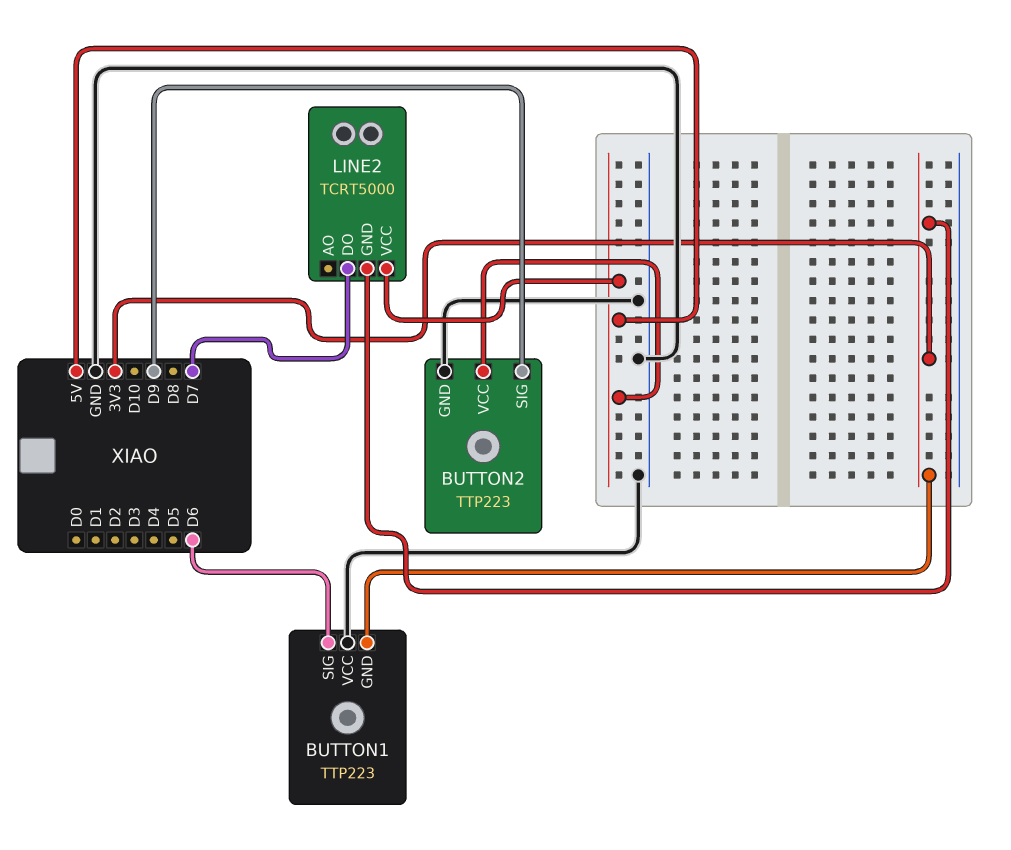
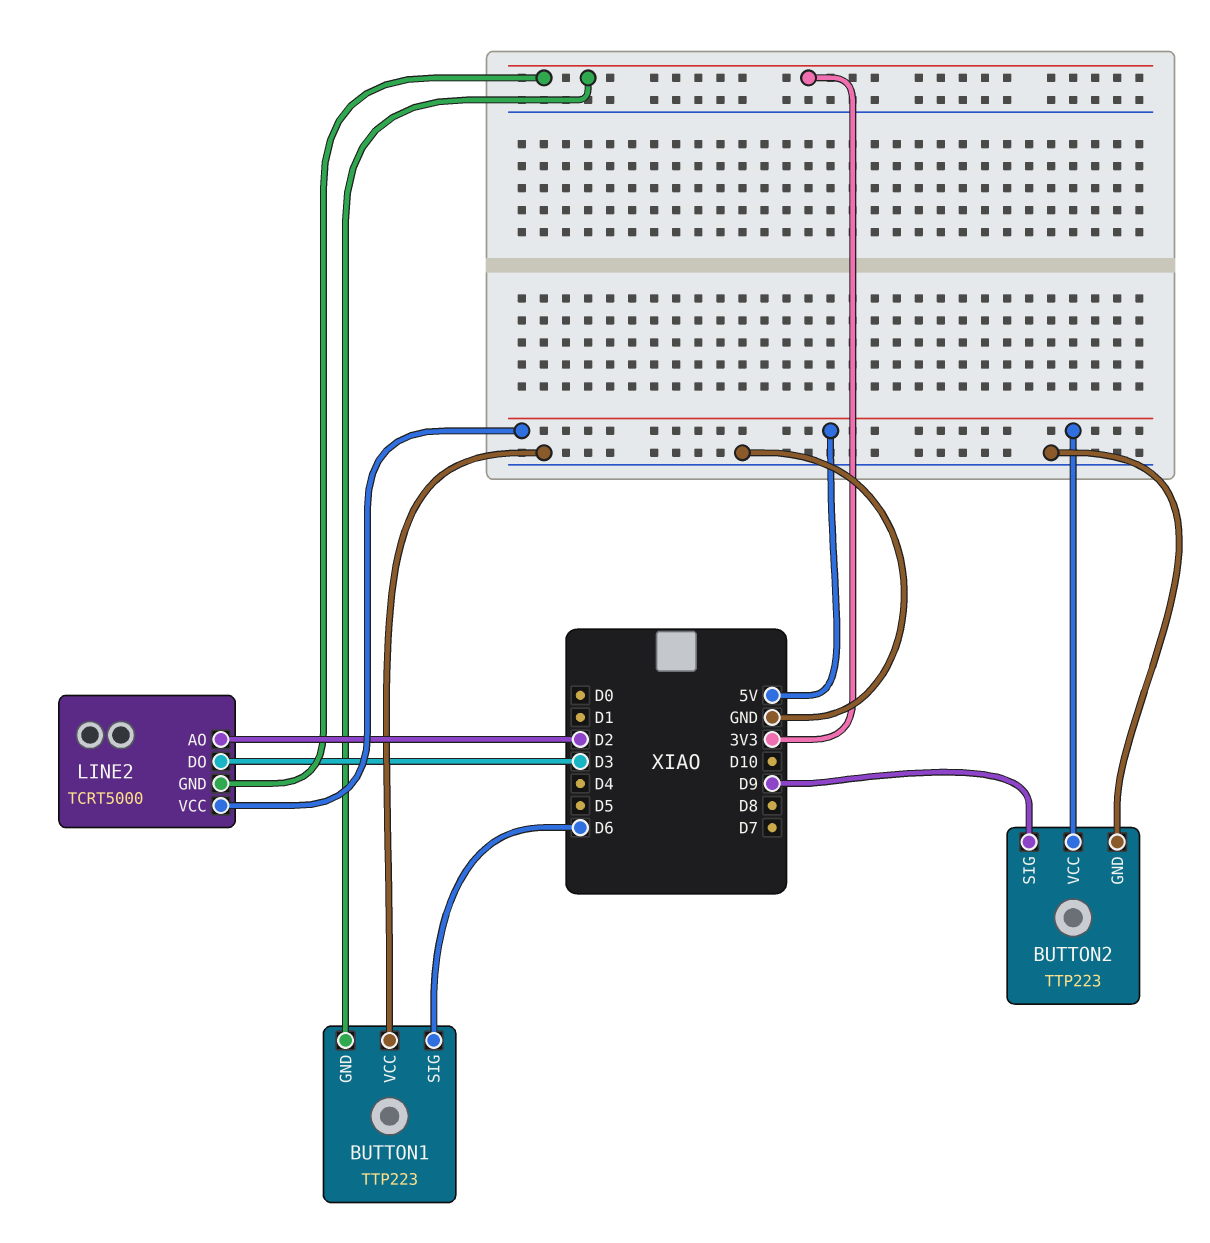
LINE2 pin AO: none -> D2
LINE2 pin DO: D7 -> D3

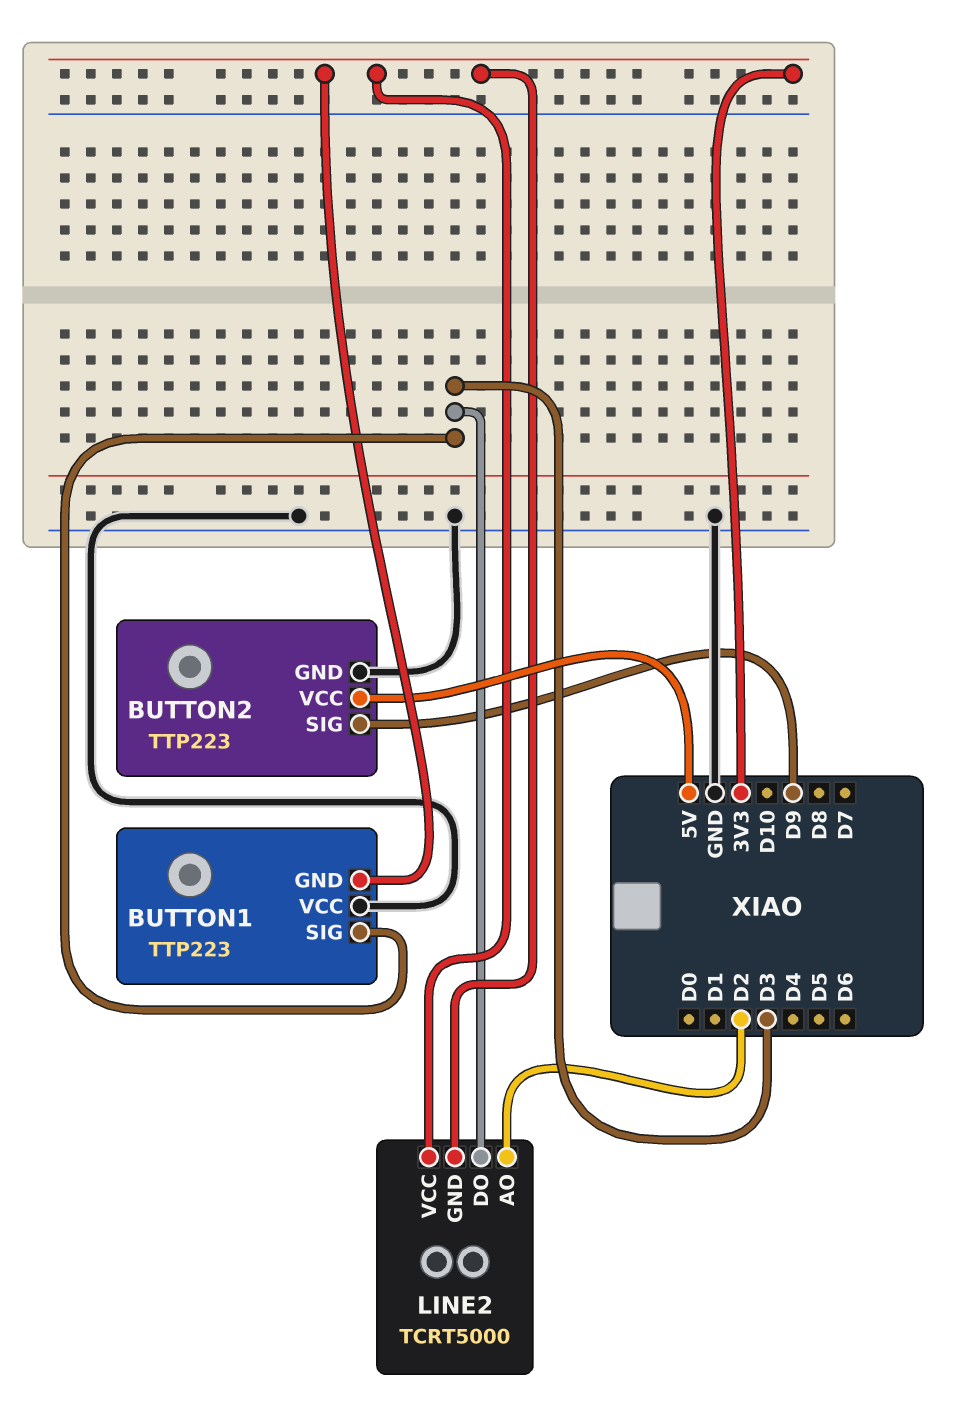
BUTTON1 pin SIG: D6 -> D3
LINE2 pin VCC: 5V -> 3V3

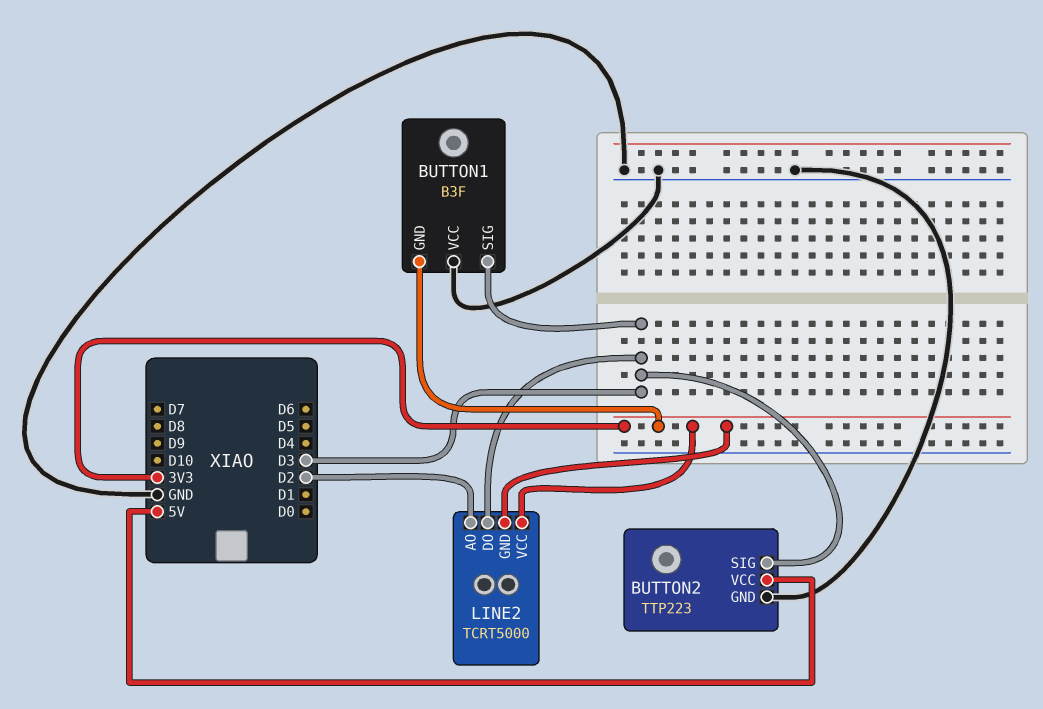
BUTTON1: TTP223 -> B3F
BUTTON2 pin SIG: D9 -> D3

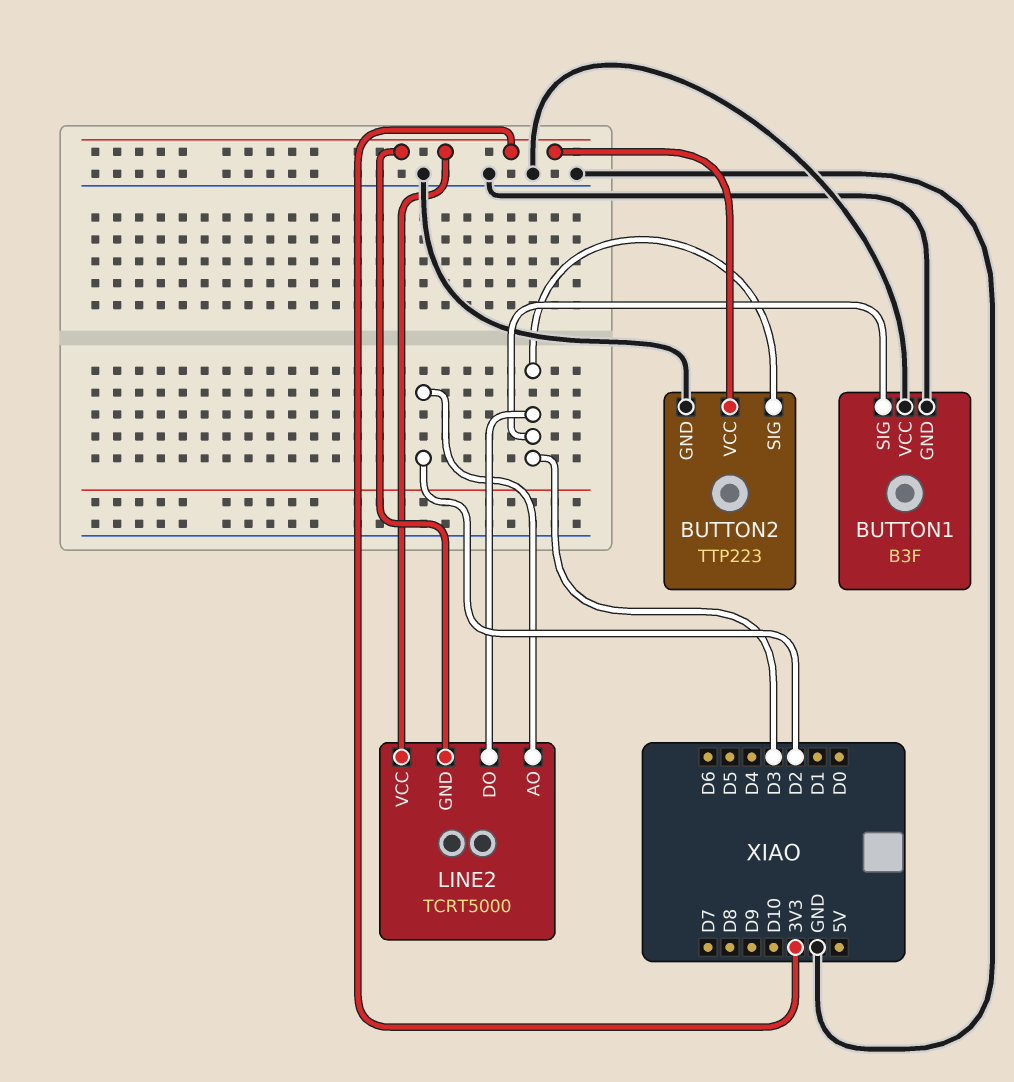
BUTTON1 pin GND: 3V3 -> GND
BUTTON2 pin VCC: 5V -> 3V3

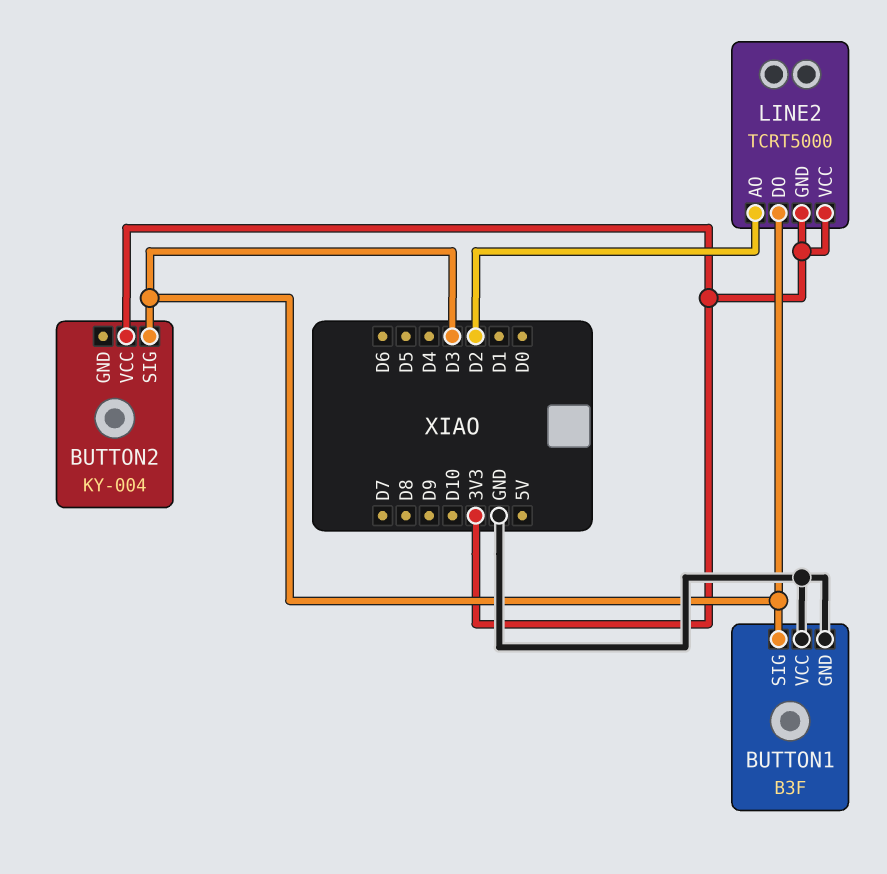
BUTTON2: TTP223 -> KY-004
BUTTON2 pin GND: GND -> none

